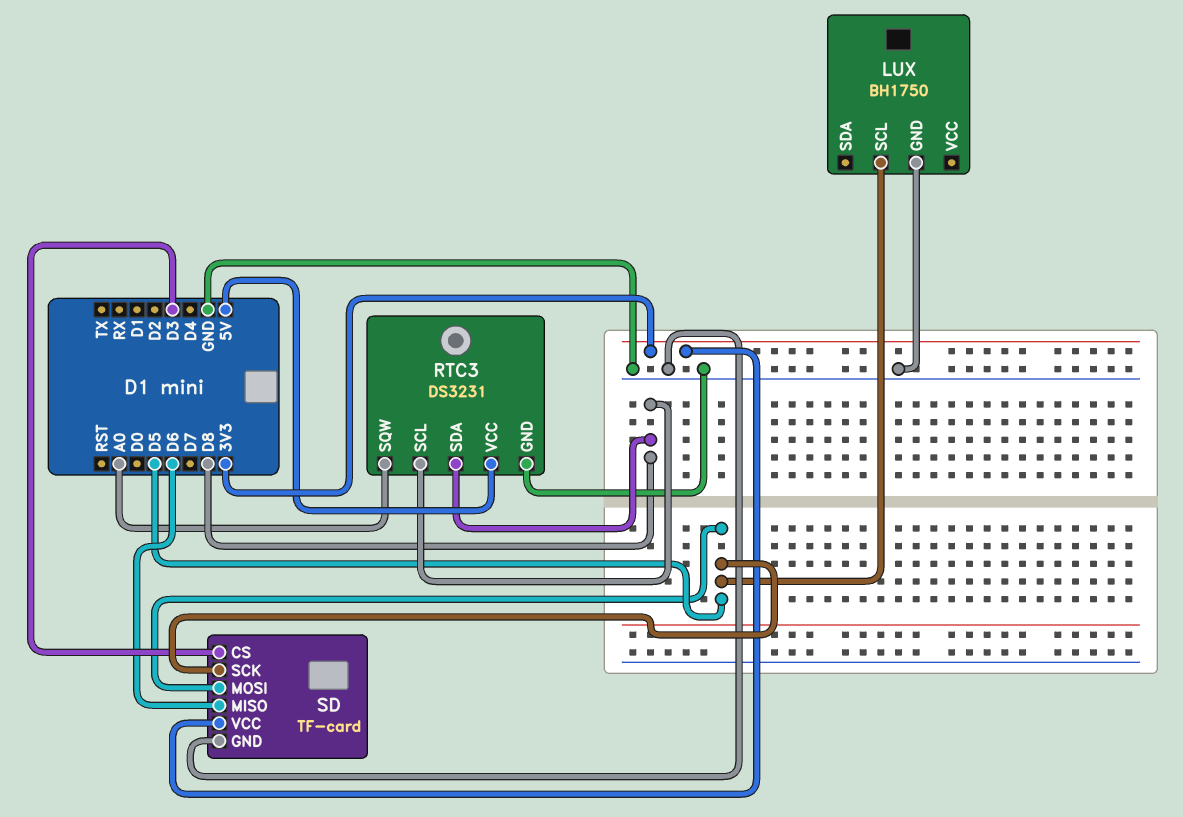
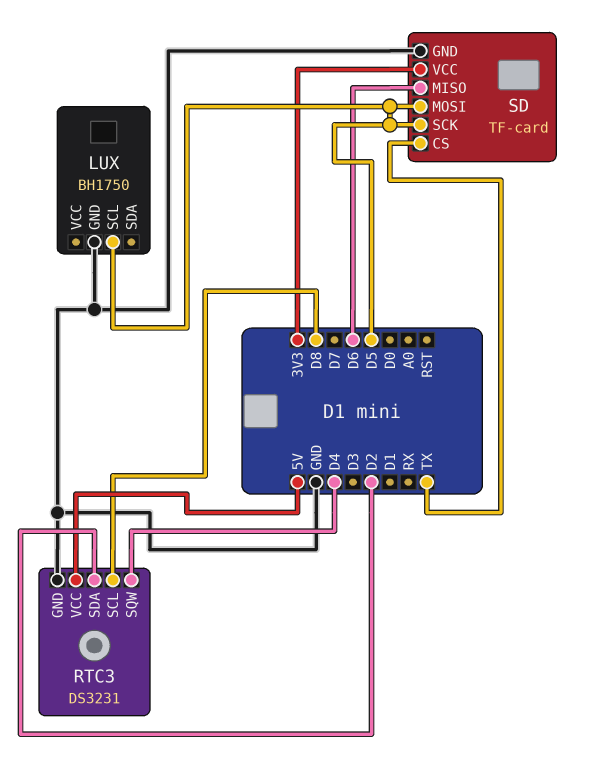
RTC3 pin SDA: D8 -> D2
RTC3 pin SQW: A0 -> D4
SD pin CS: D3 -> TX

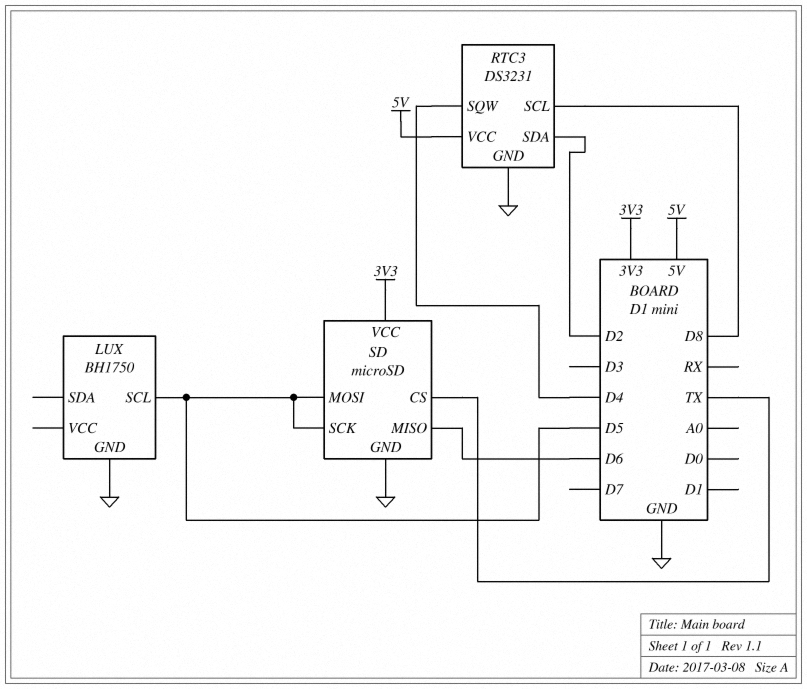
SD: TF-card -> microSD

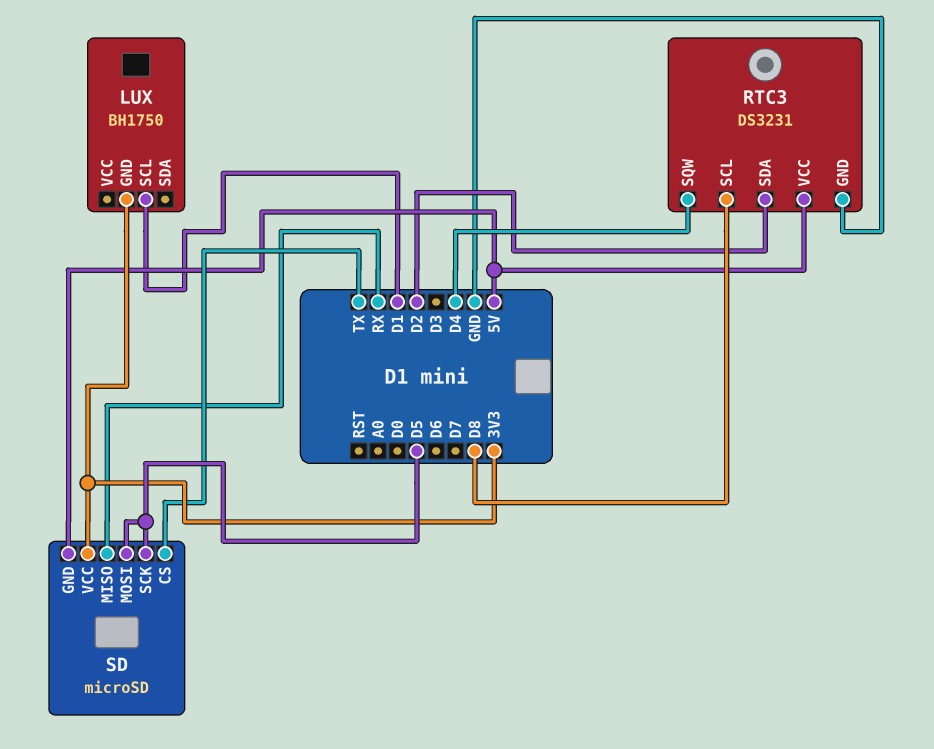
LUX pin GND: GND -> 3V3
LUX pin SCL: D5 -> D1
SD pin GND: GND -> 5V
SD pin MISO: D6 -> RX

